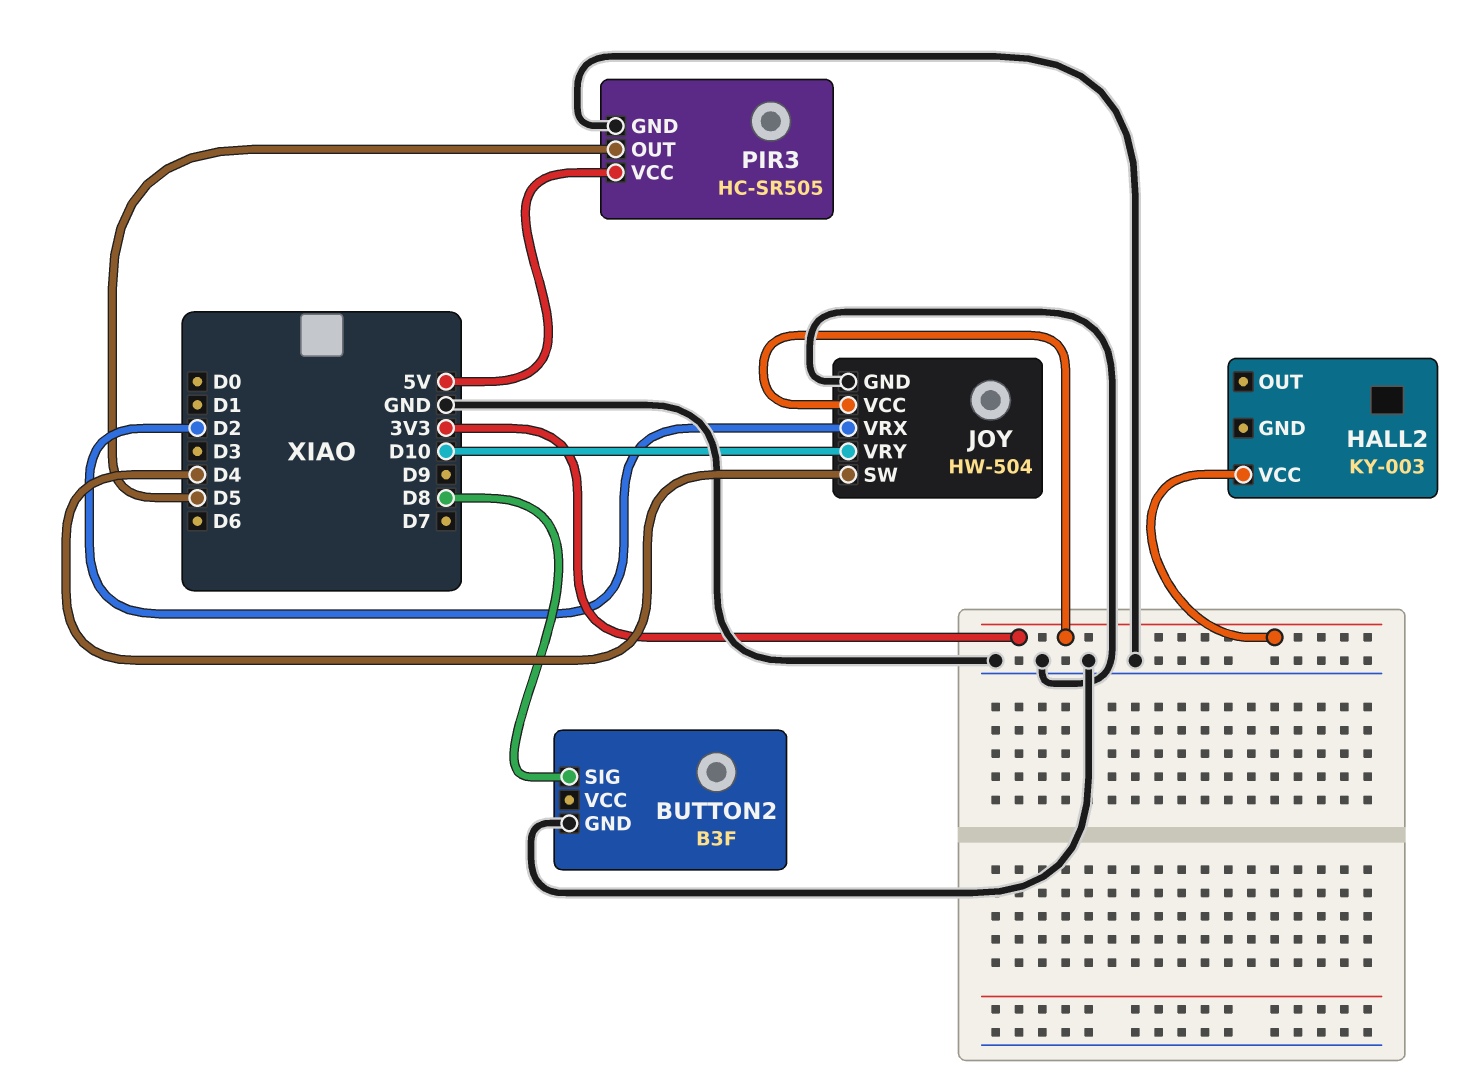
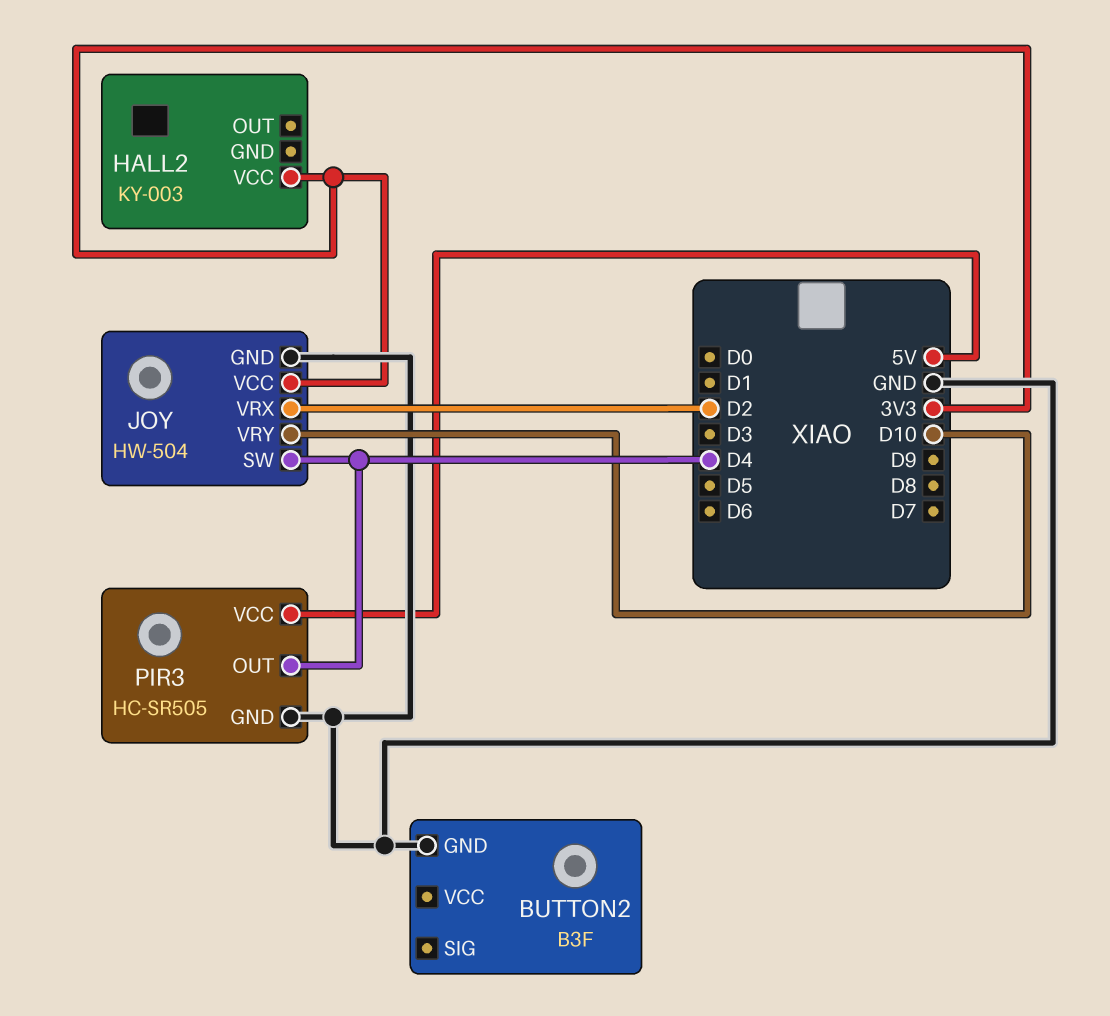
BUTTON2 pin SIG: D8 -> none
PIR3 pin OUT: D5 -> D4

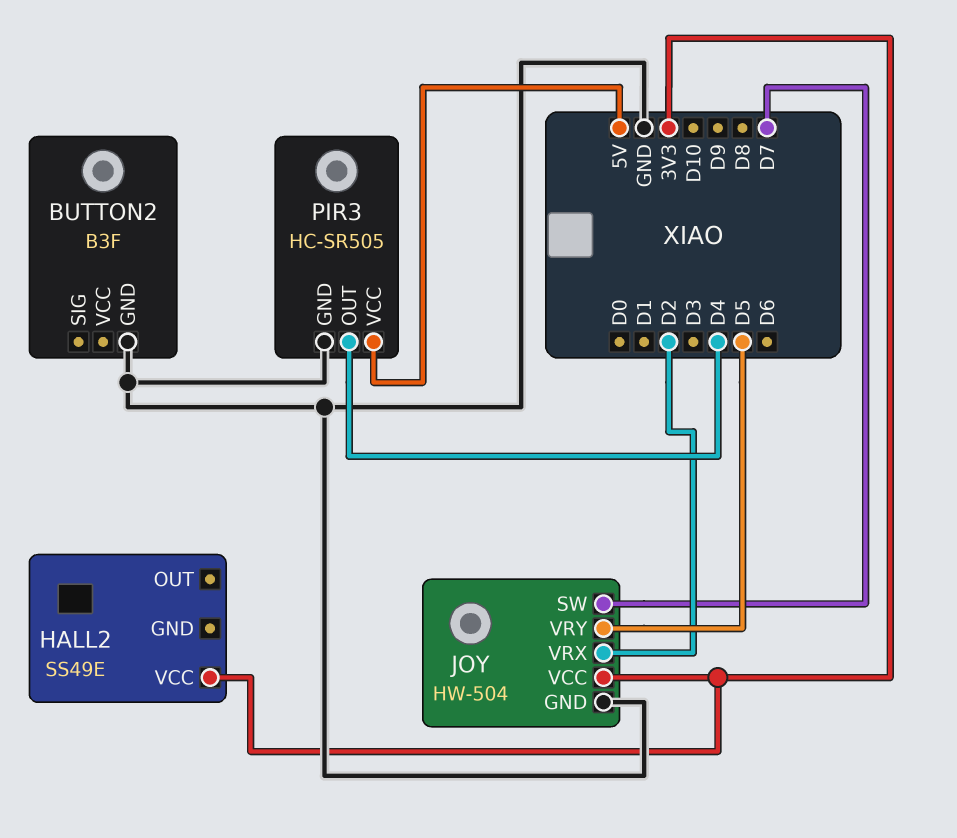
HALL2: KY-003 -> SS49E
JOY pin SW: D4 -> D7
JOY pin VRY: D10 -> D5

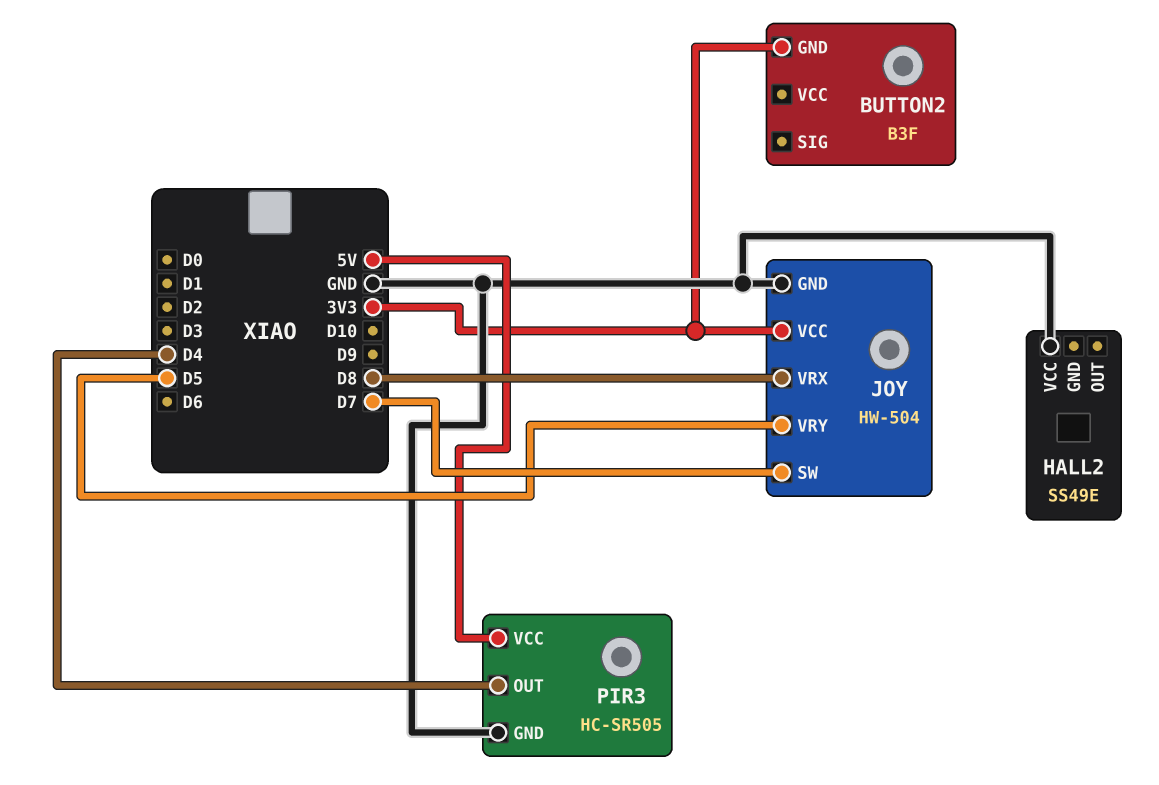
BUTTON2 pin GND: GND -> 3V3
HALL2 pin VCC: 3V3 -> GND
JOY pin VRX: D2 -> D8

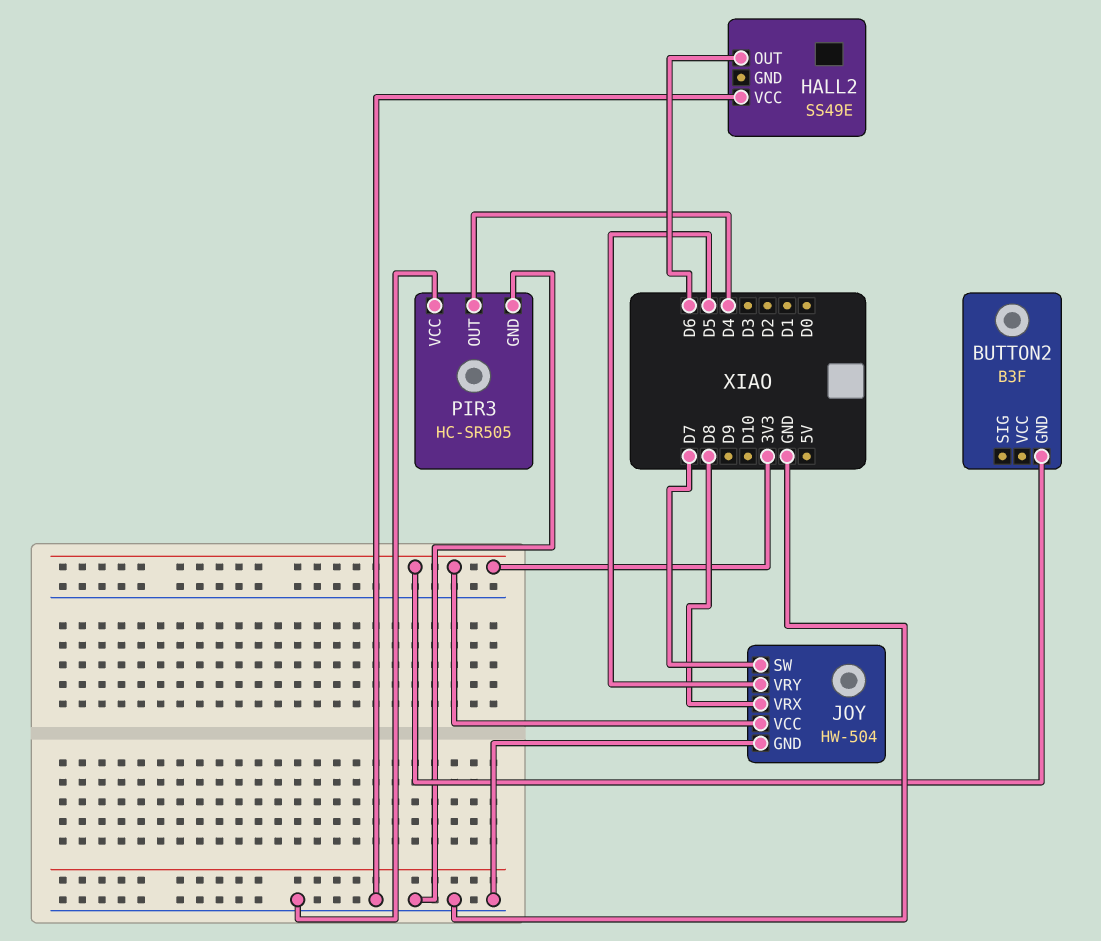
HALL2 pin OUT: none -> D6
PIR3 pin VCC: 5V -> GND

